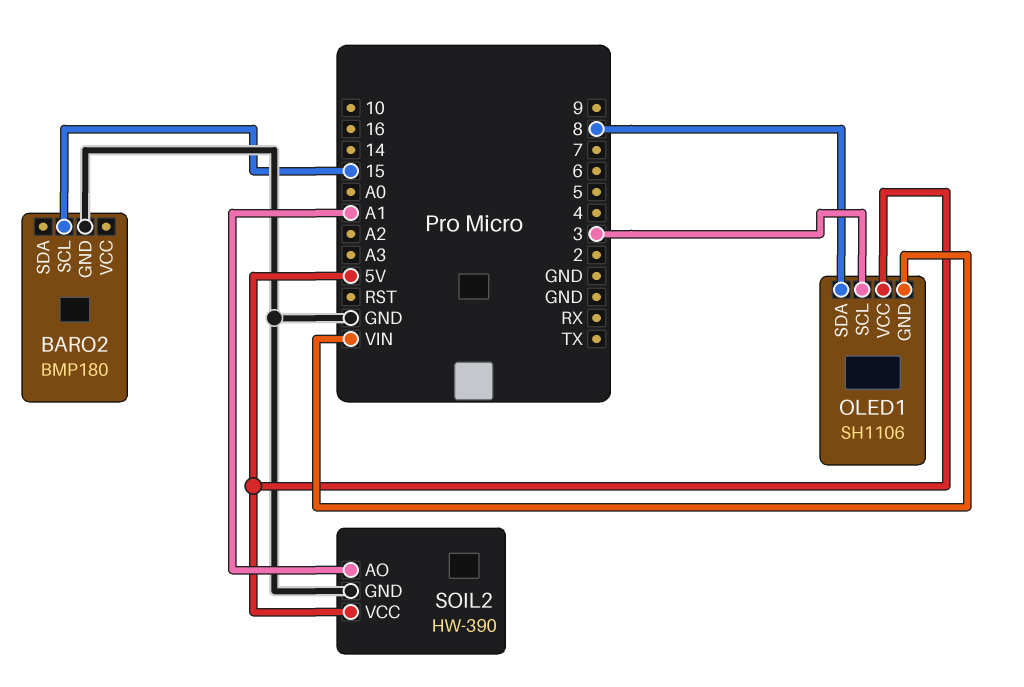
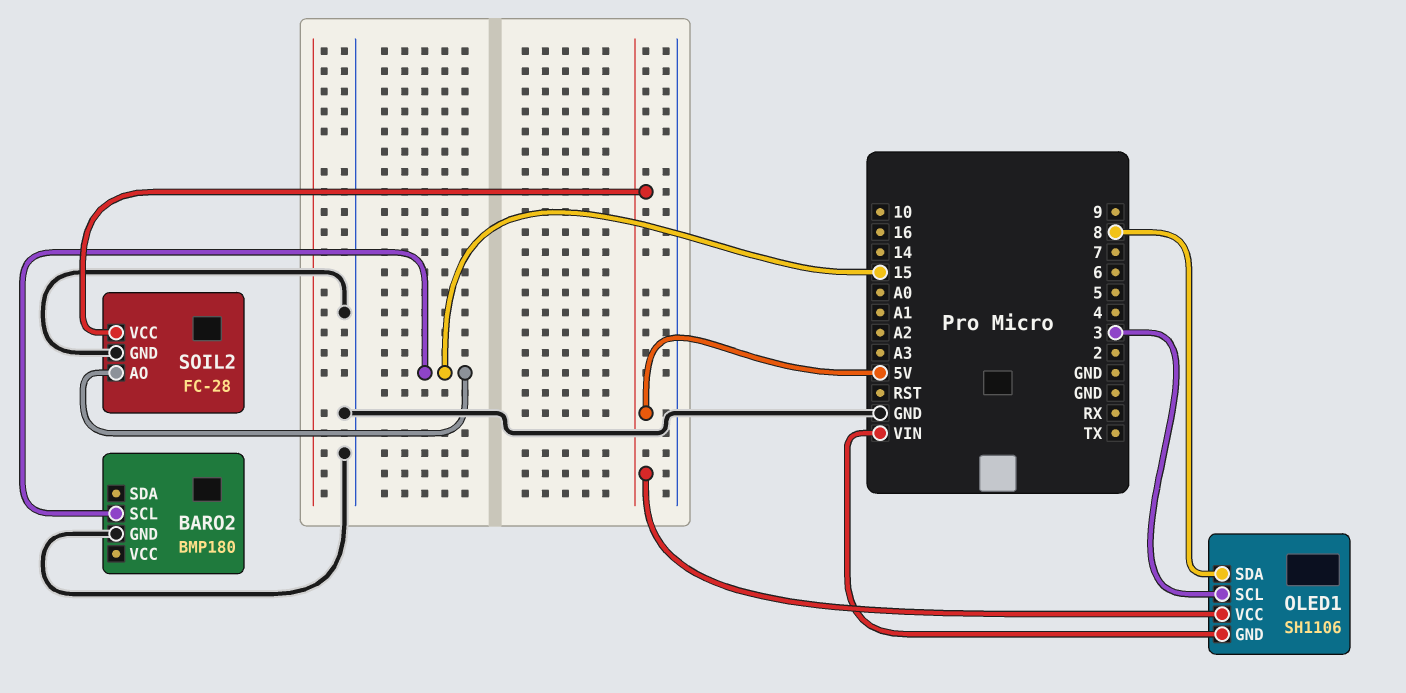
SOIL2: HW-390 -> FC-28
SOIL2 pin AO: A1 -> 15

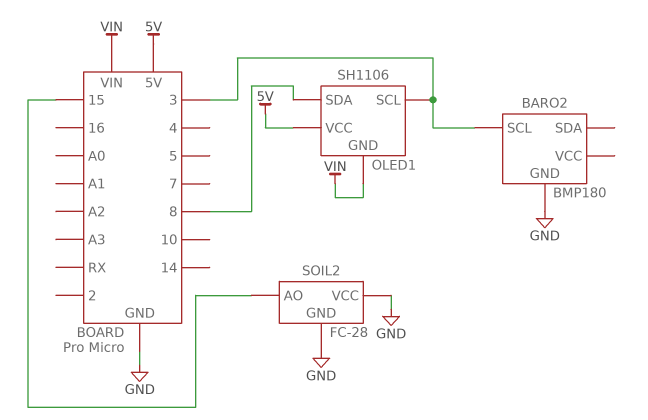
BARO2 pin SCL: 15 -> 3
SOIL2 pin VCC: 5V -> GND

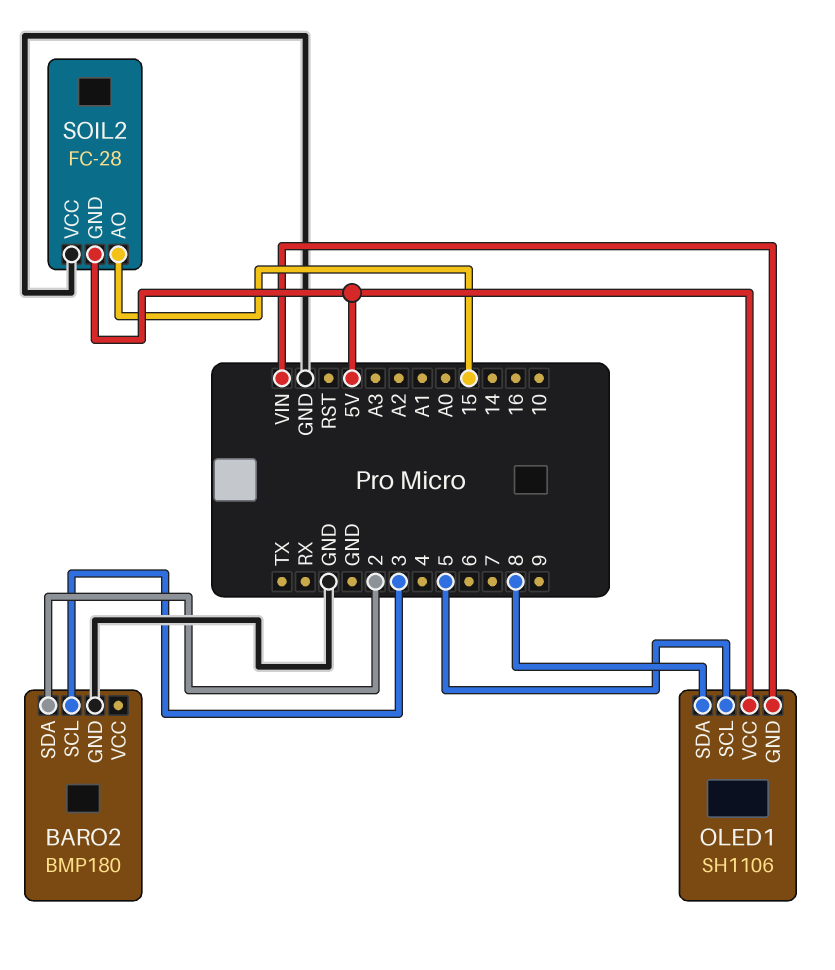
BARO2 pin SDA: none -> 2
OLED1 pin SCL: 3 -> 5
SOIL2 pin GND: GND -> 5V

